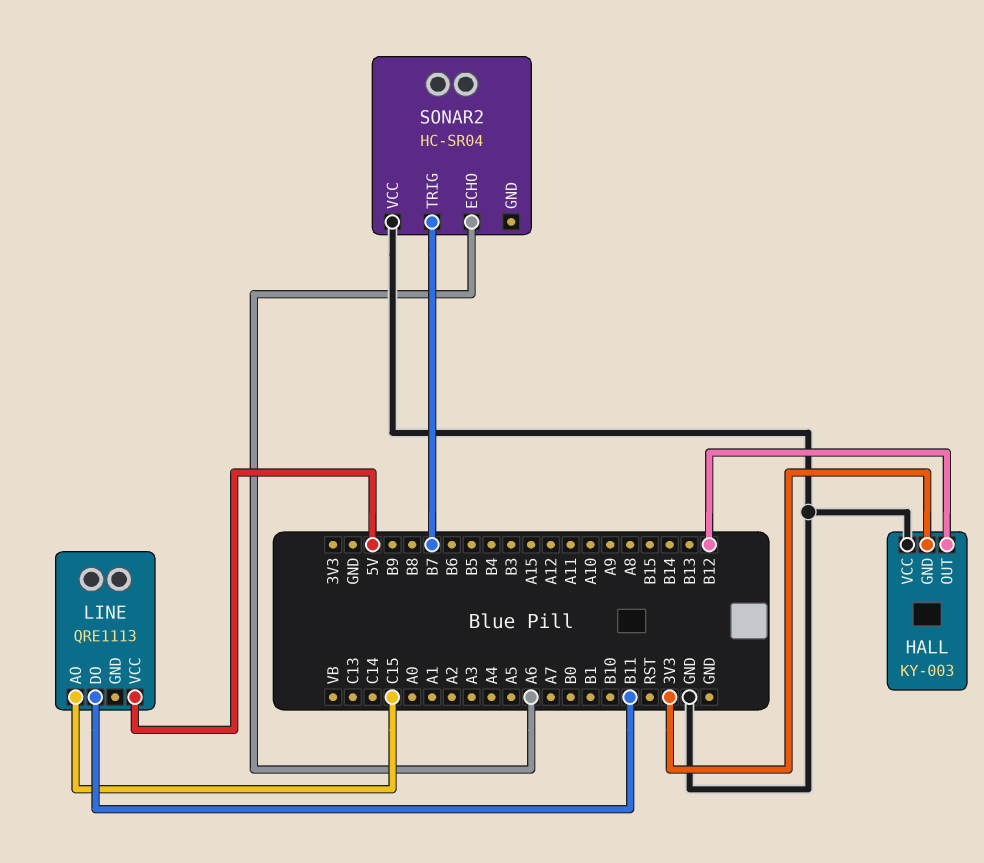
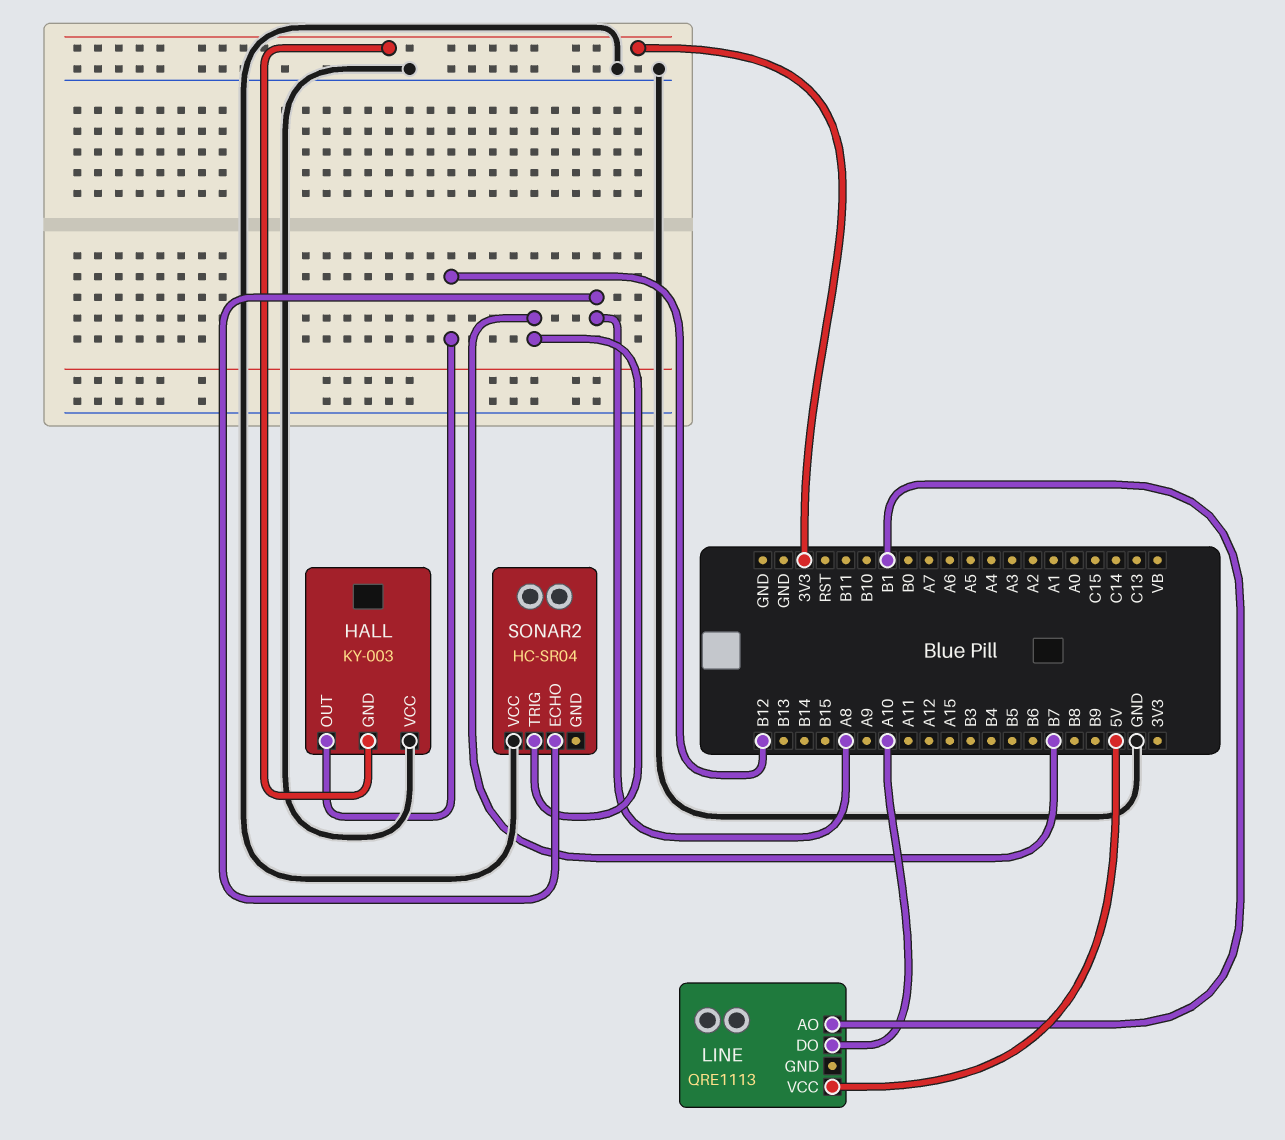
LINE pin AO: C15 -> B1
LINE pin DO: B11 -> A10
SONAR2 pin ECHO: A6 -> A8

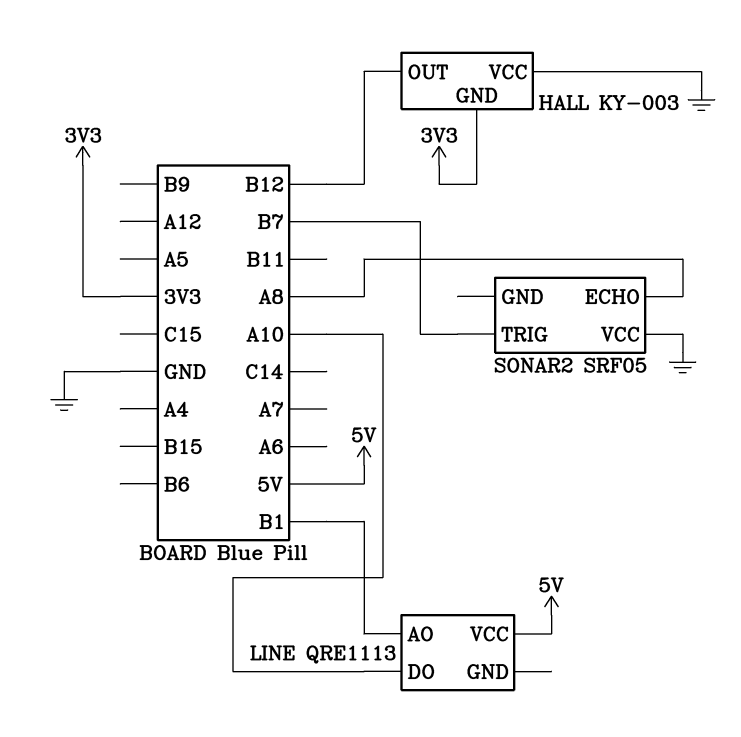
SONAR2: HC-SR04 -> SRF05

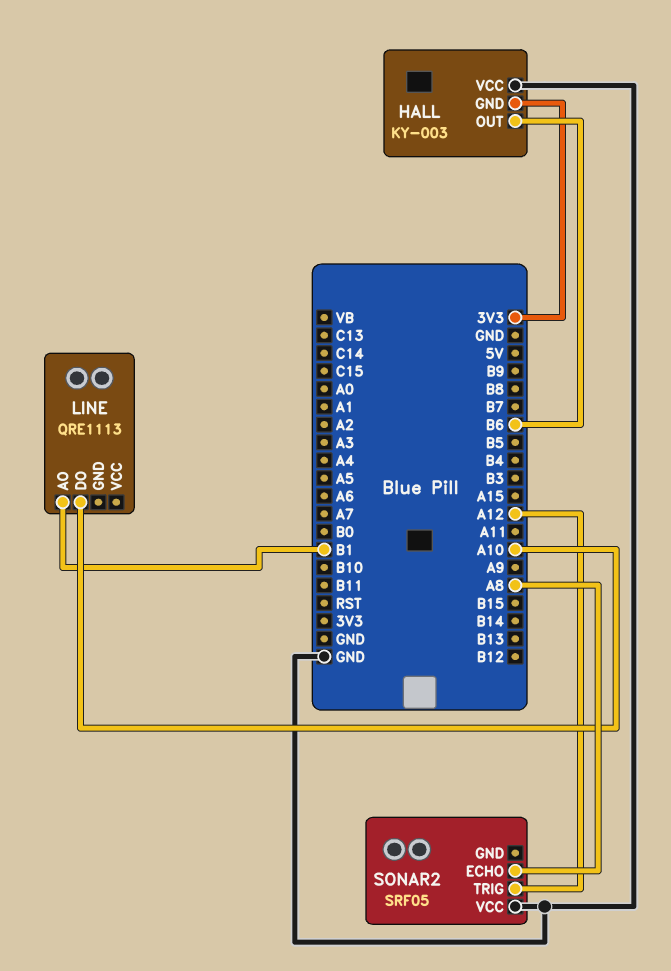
HALL pin OUT: B12 -> B6
LINE pin VCC: 5V -> none
SONAR2 pin TRIG: B7 -> A12

